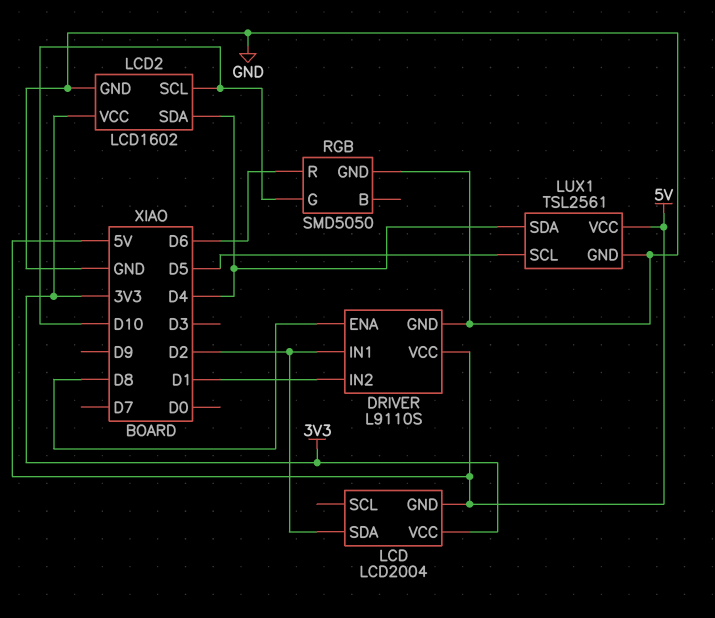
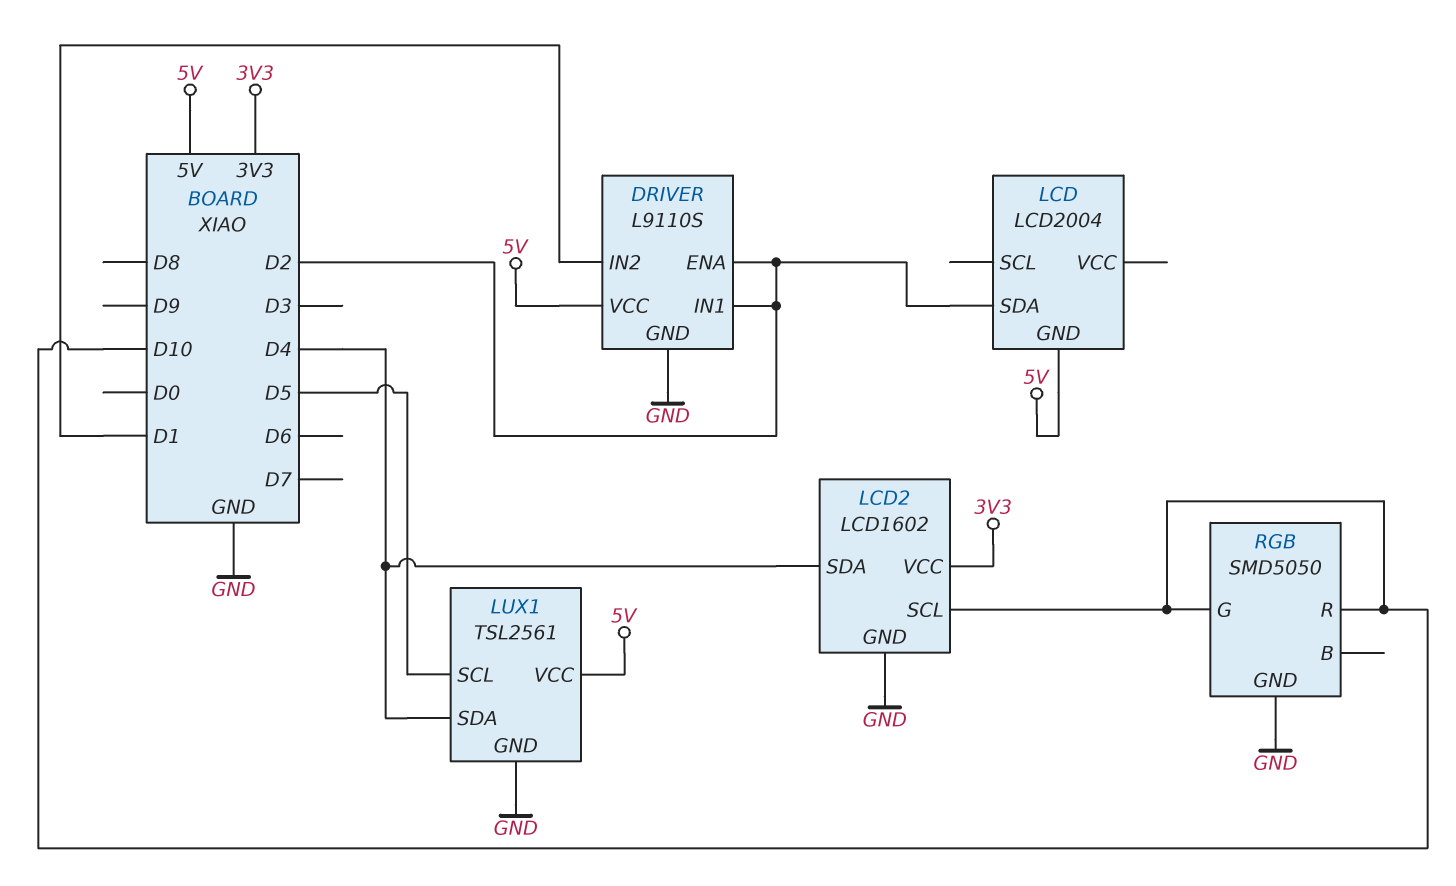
DRIVER pin ENA: D8 -> D2
LCD pin VCC: 3V3 -> none
RGB pin R: D6 -> D10

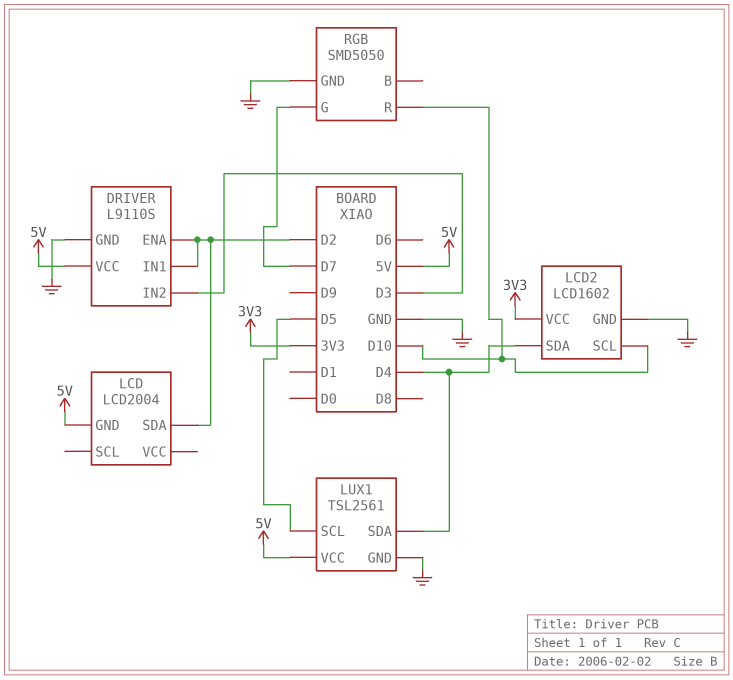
DRIVER pin IN2: D1 -> D3
RGB pin G: D10 -> D7

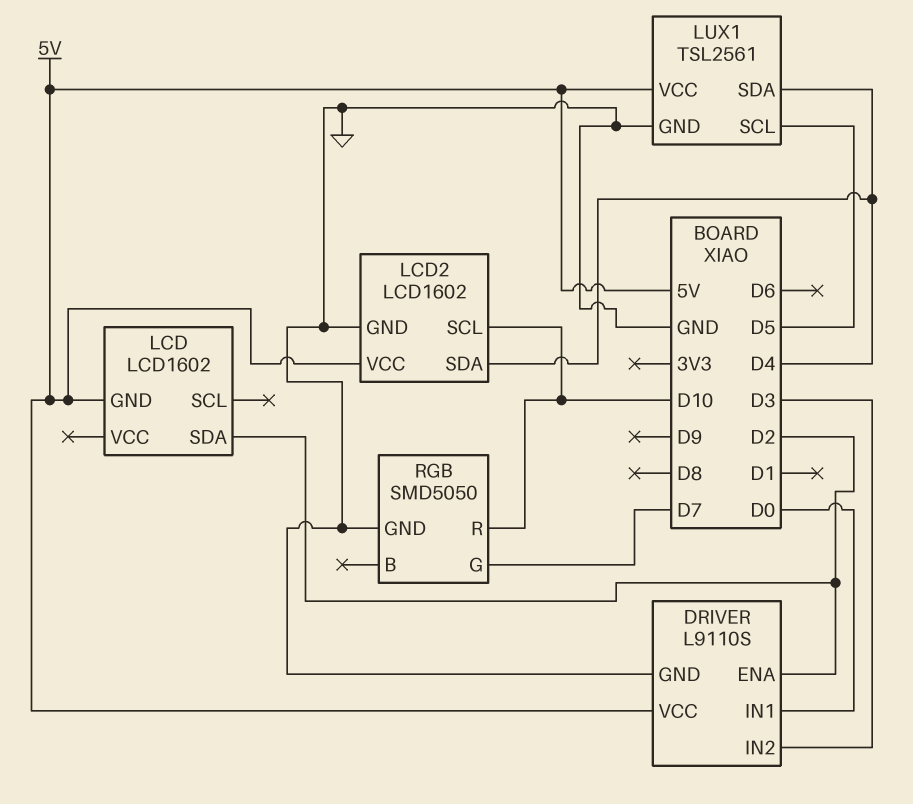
DRIVER pin IN1: D2 -> D0
LCD: LCD2004 -> LCD1602
LCD2 pin VCC: 3V3 -> 5V

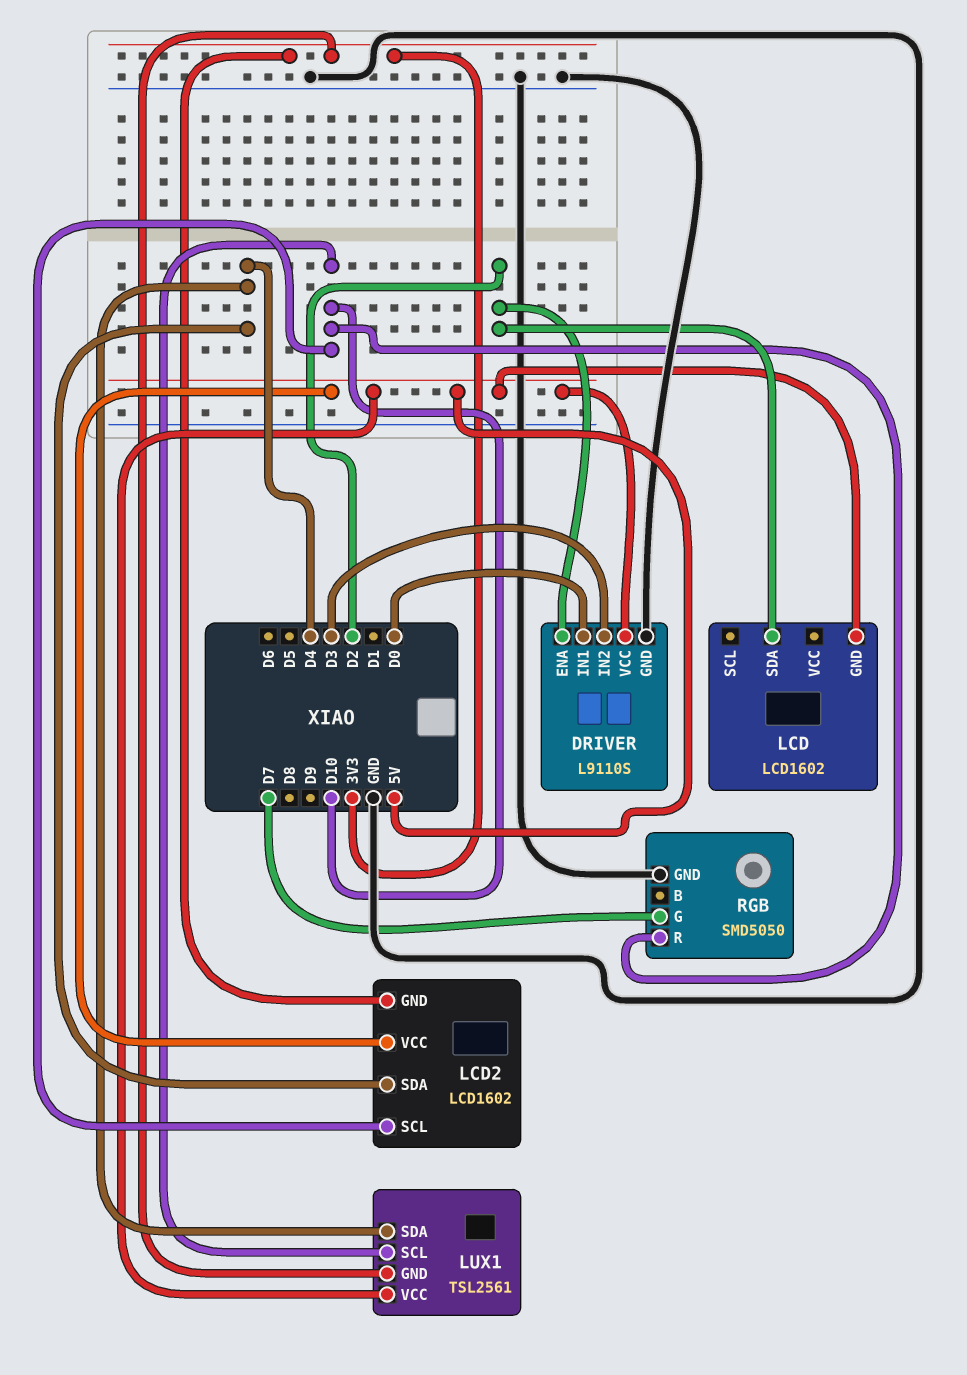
LCD2 pin GND: GND -> 3V3
LUX1 pin GND: GND -> 3V3
LUX1 pin SCL: D5 -> D10

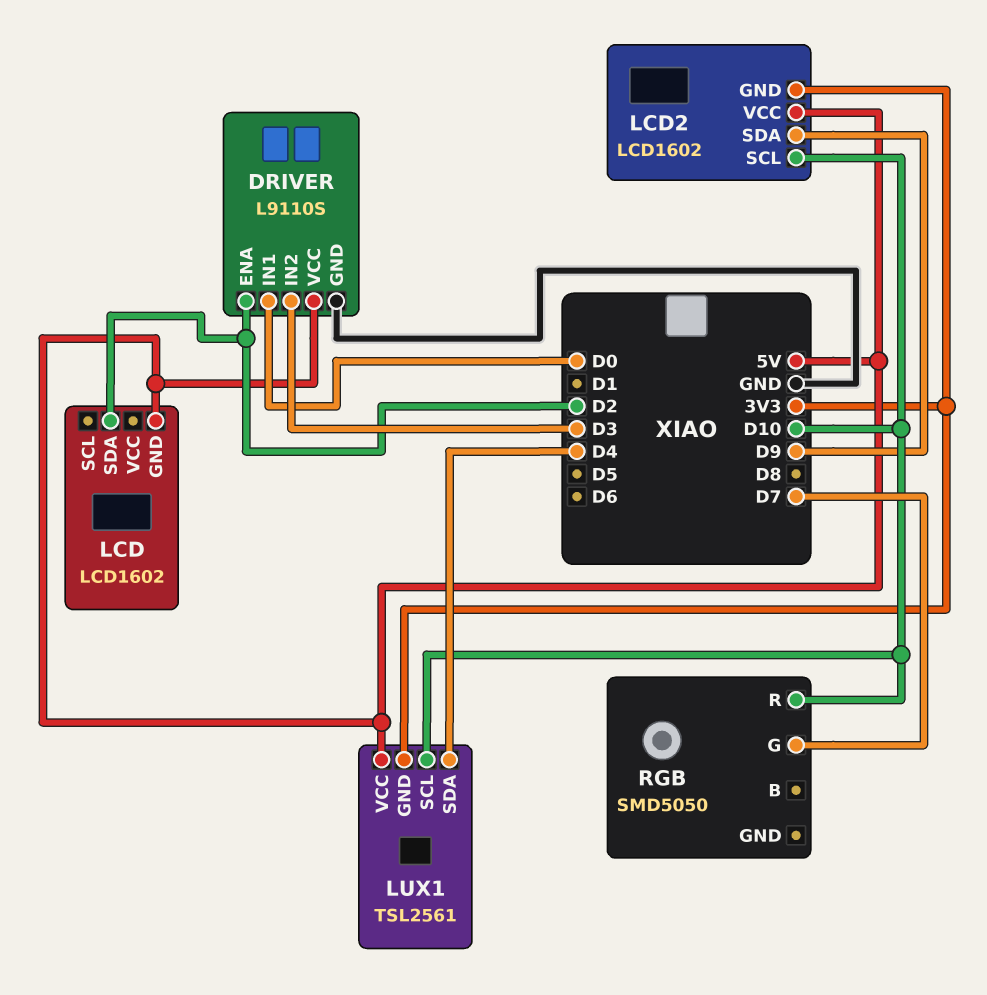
LCD2 pin SDA: D4 -> D9
RGB pin GND: GND -> none

